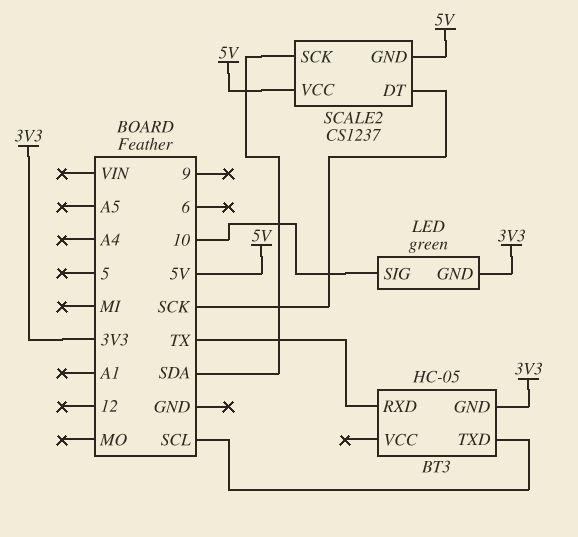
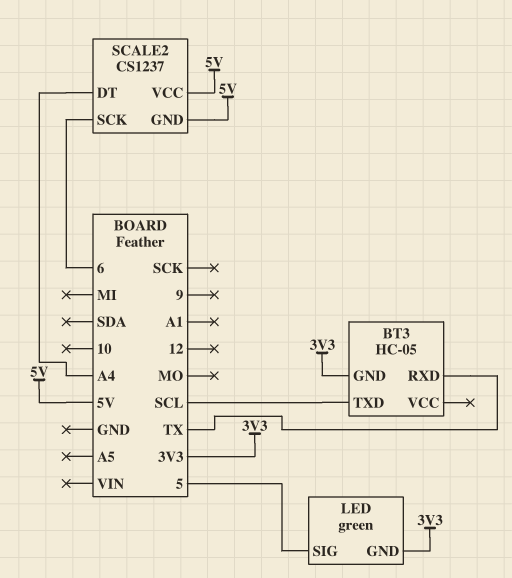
LED pin SIG: 10 -> 5
SCALE2 pin DT: SCK -> A4
SCALE2 pin SCK: SDA -> 6

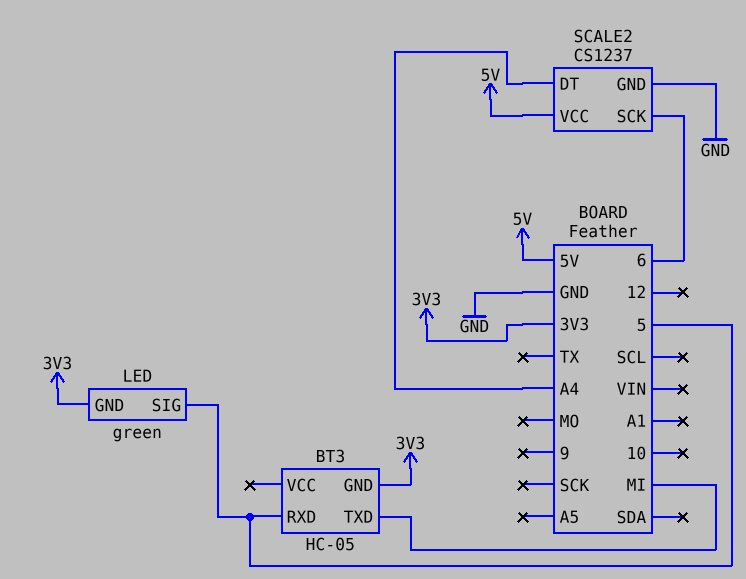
BT3 pin RXD: TX -> 5
BT3 pin TXD: SCL -> MI
SCALE2 pin GND: 5V -> GND

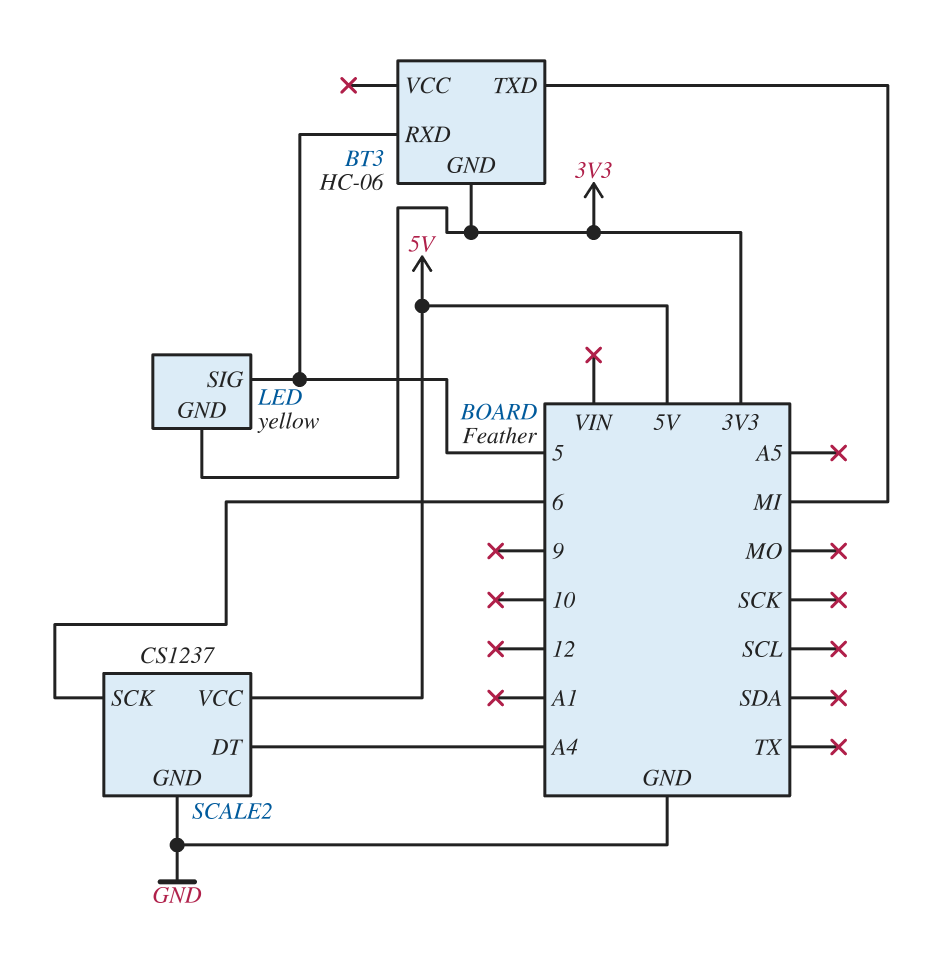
BT3: HC-05 -> HC-06
LED: green -> yellow

